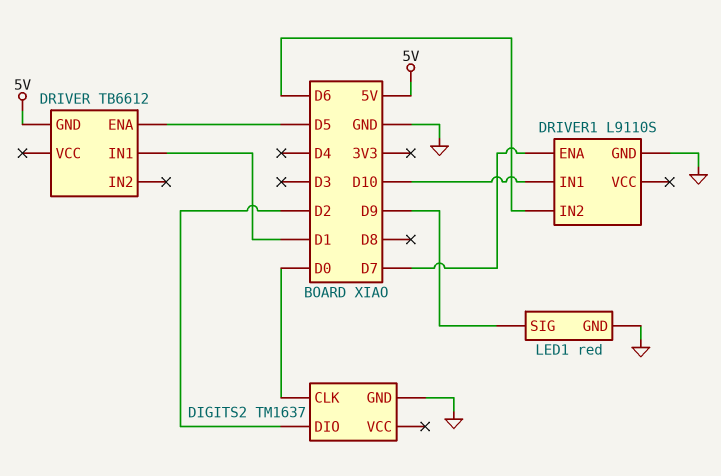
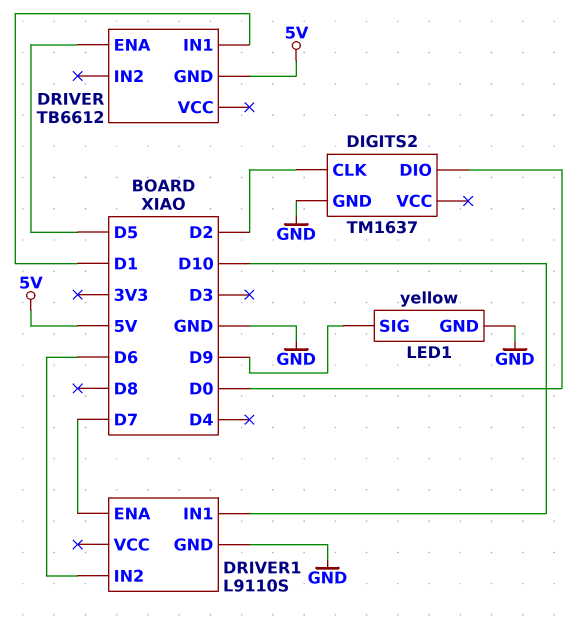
DIGITS2 pin CLK: D0 -> D2
DIGITS2 pin DIO: D2 -> D0
LED1: red -> yellow

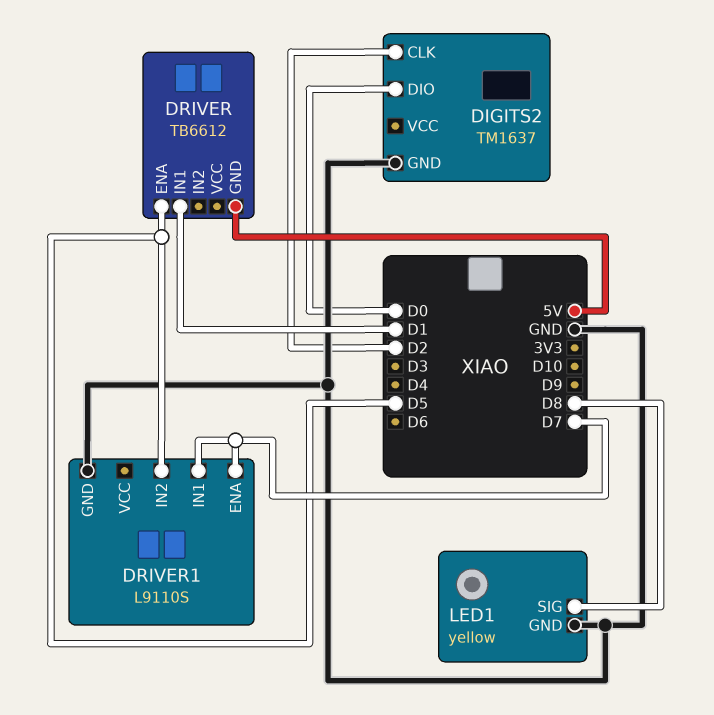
DRIVER1 pin IN1: D10 -> D7
DRIVER1 pin IN2: D6 -> D5
LED1 pin SIG: D9 -> D8

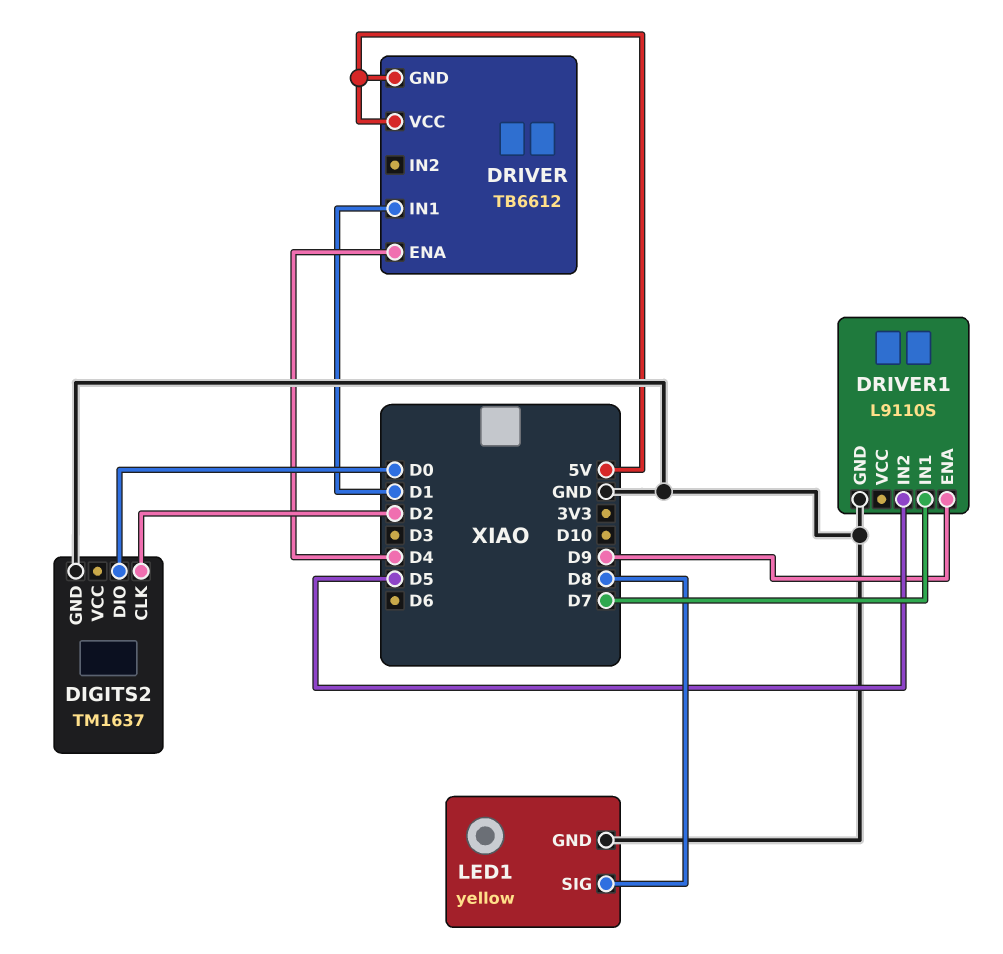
DRIVER pin ENA: D5 -> D4
DRIVER pin VCC: none -> 5V
DRIVER1 pin ENA: D7 -> D9

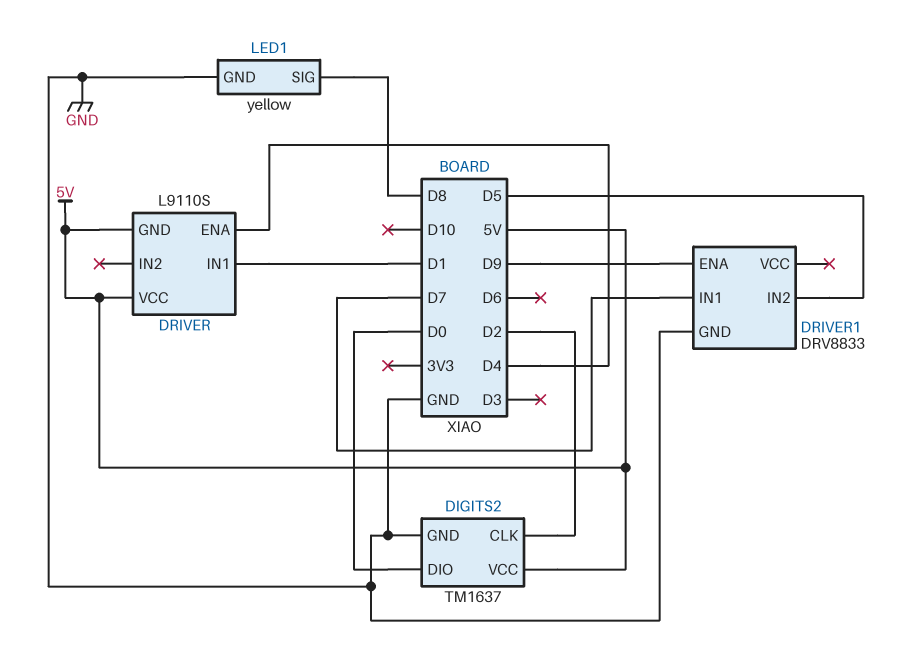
DIGITS2 pin VCC: none -> 5V
DRIVER: TB6612 -> L9110S
DRIVER1: L9110S -> DRV8833

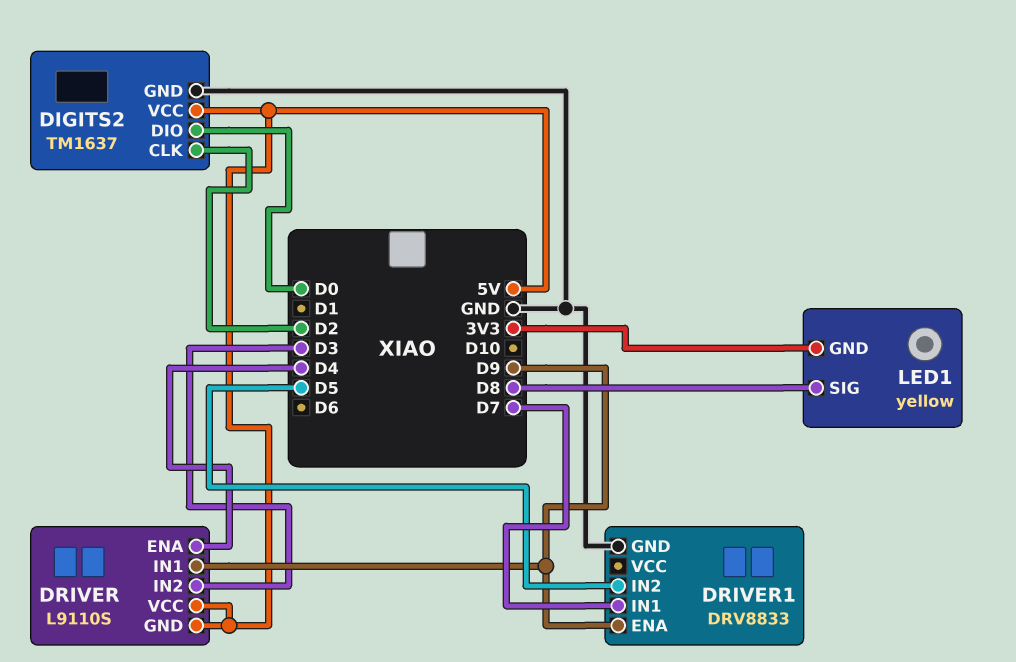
DRIVER pin IN1: D1 -> D9
DRIVER pin IN2: none -> D3
LED1 pin GND: GND -> 3V3

